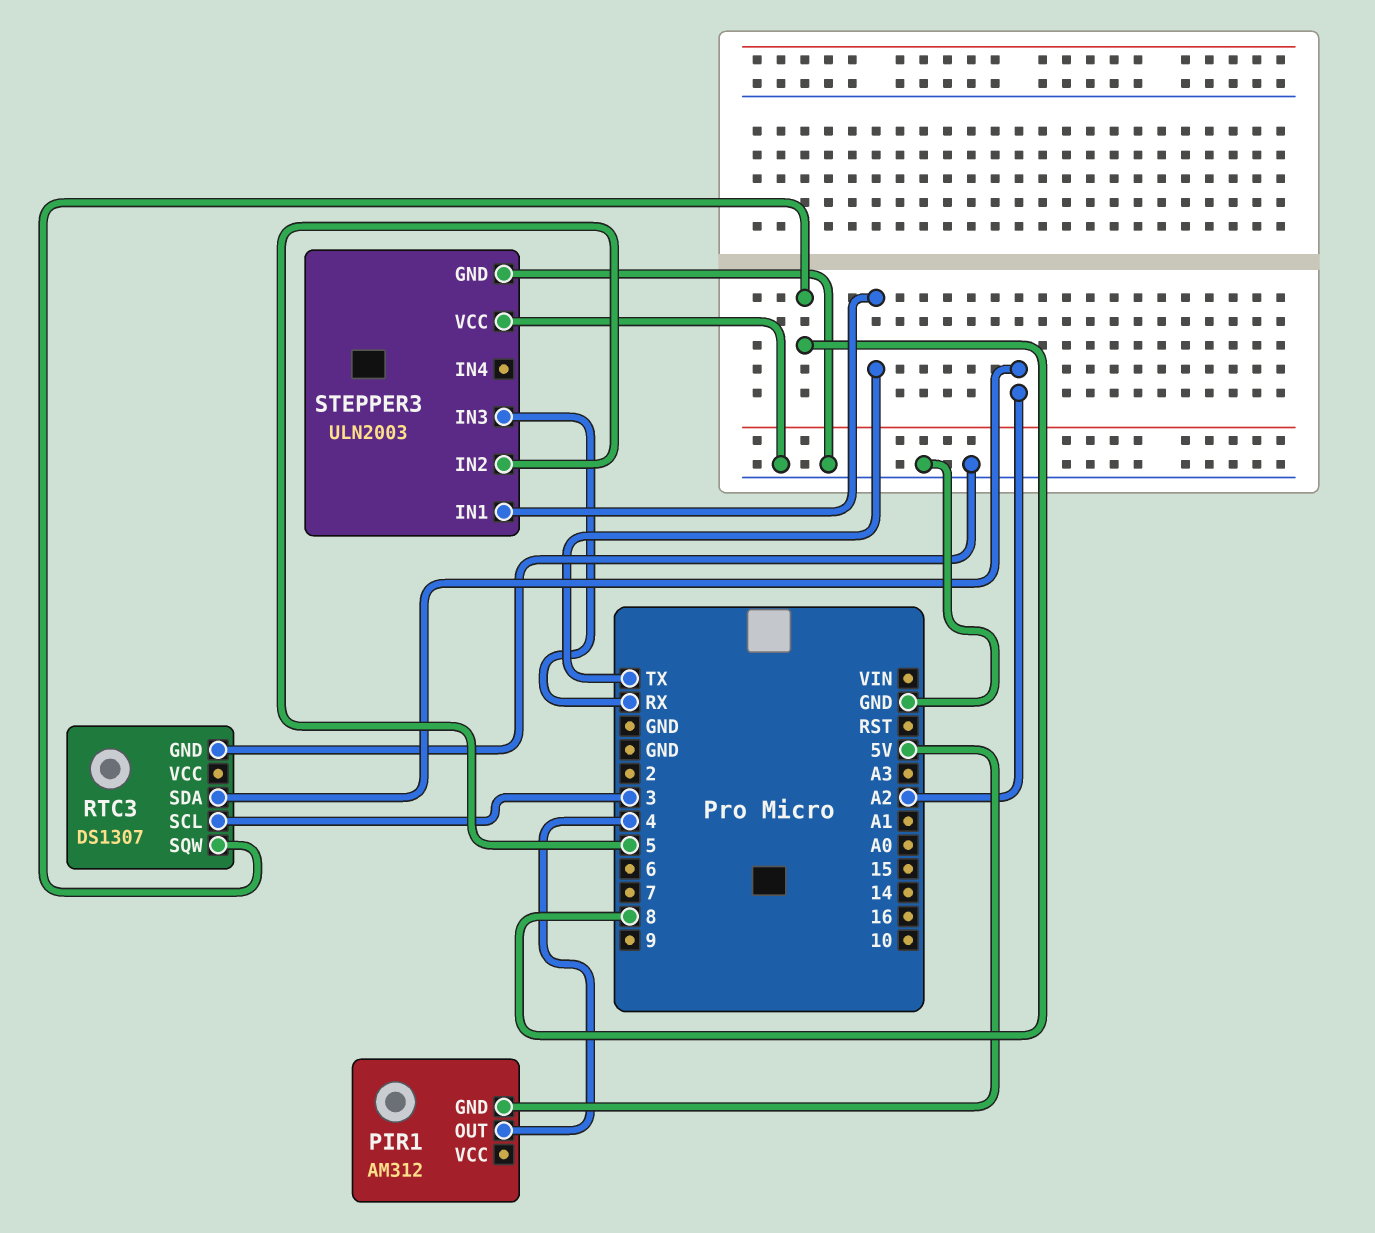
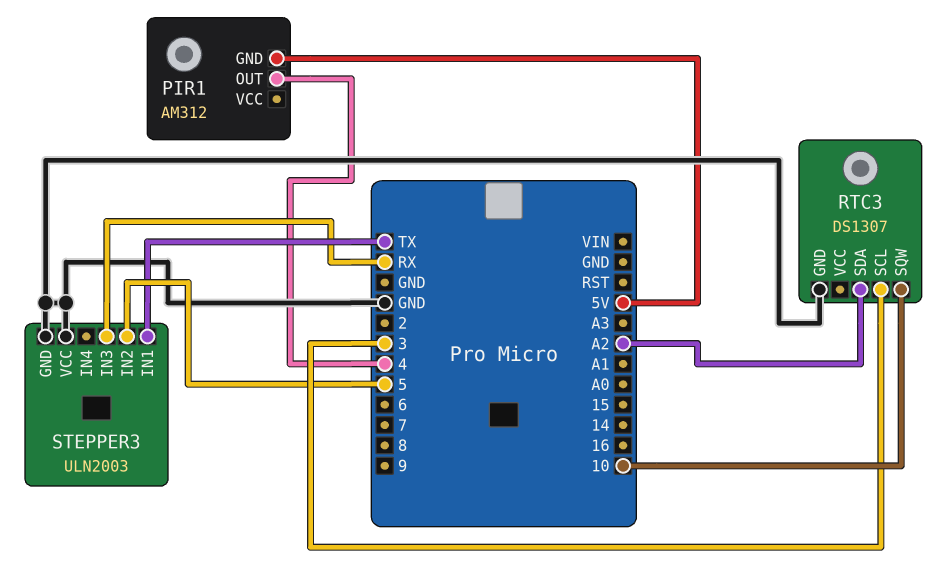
RTC3 pin SQW: 8 -> 10

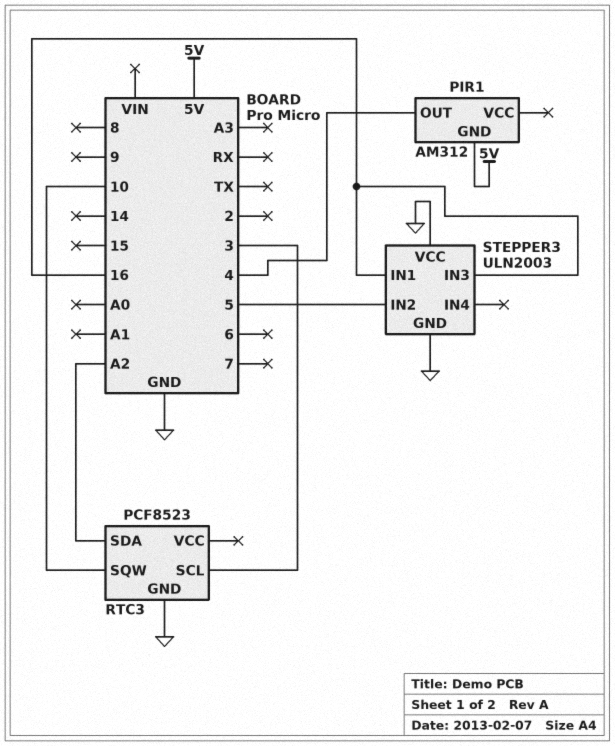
RTC3: DS1307 -> PCF8523
STEPPER3 pin IN1: TX -> 16
STEPPER3 pin IN3: RX -> 16

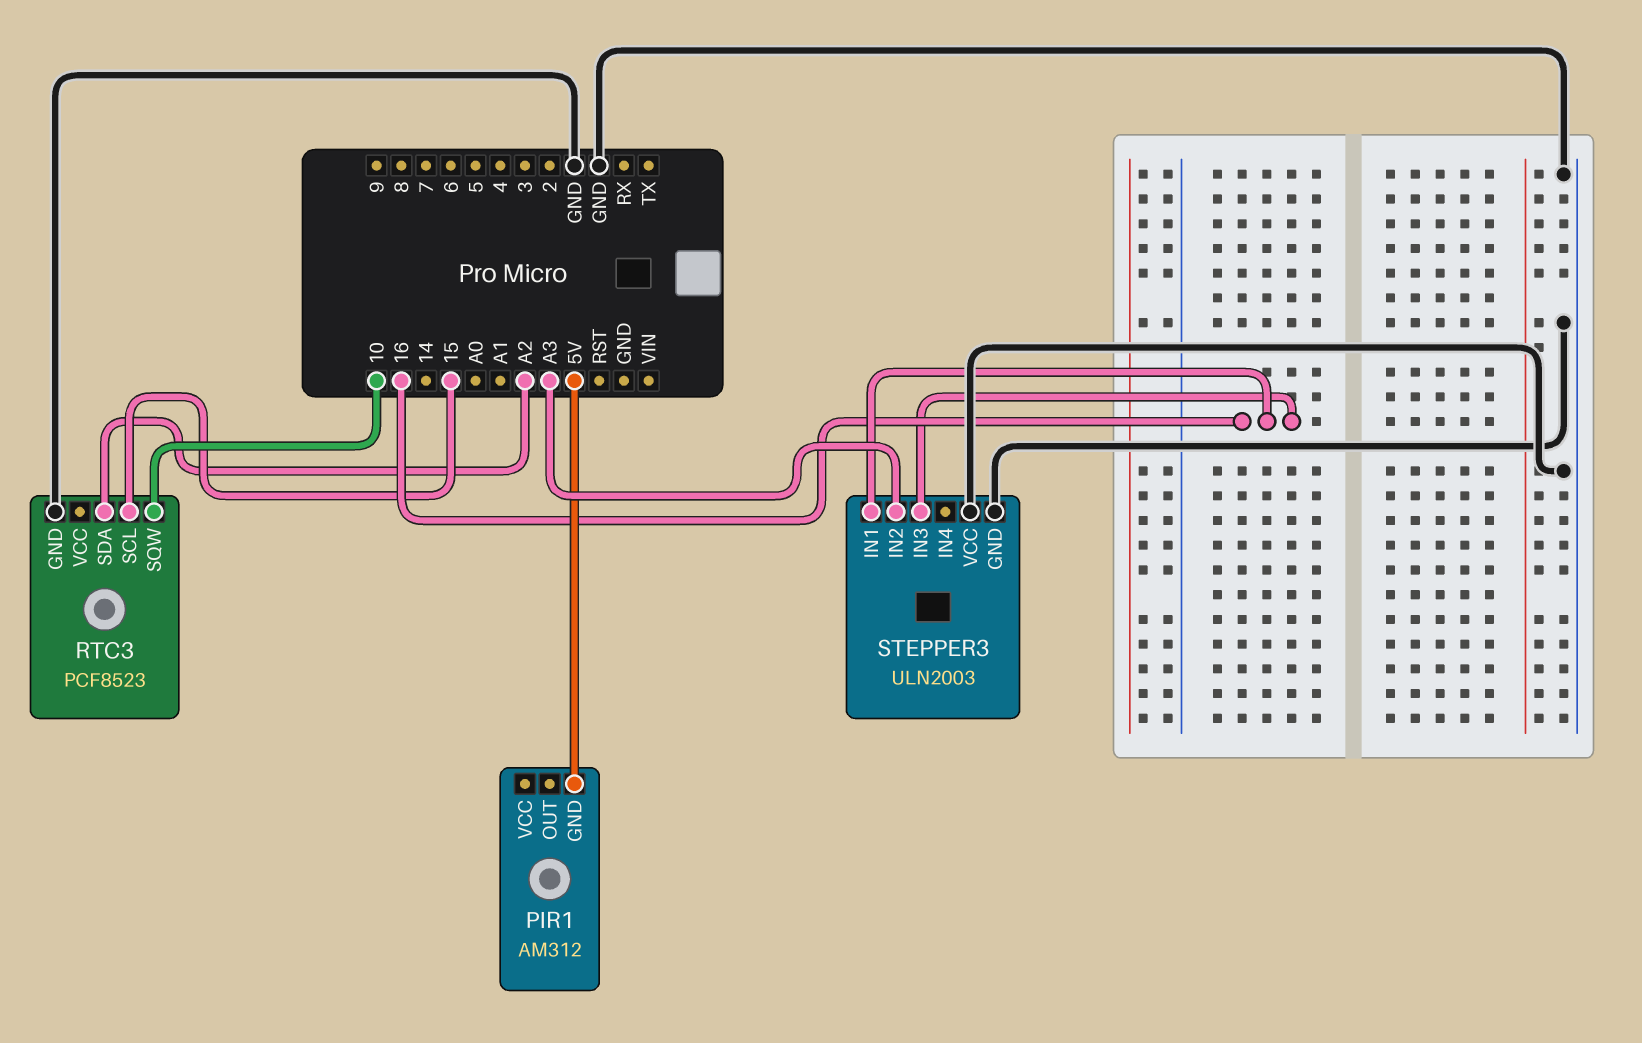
PIR1 pin OUT: 4 -> none
RTC3 pin SCL: 3 -> 15
STEPPER3 pin IN2: 5 -> A3

